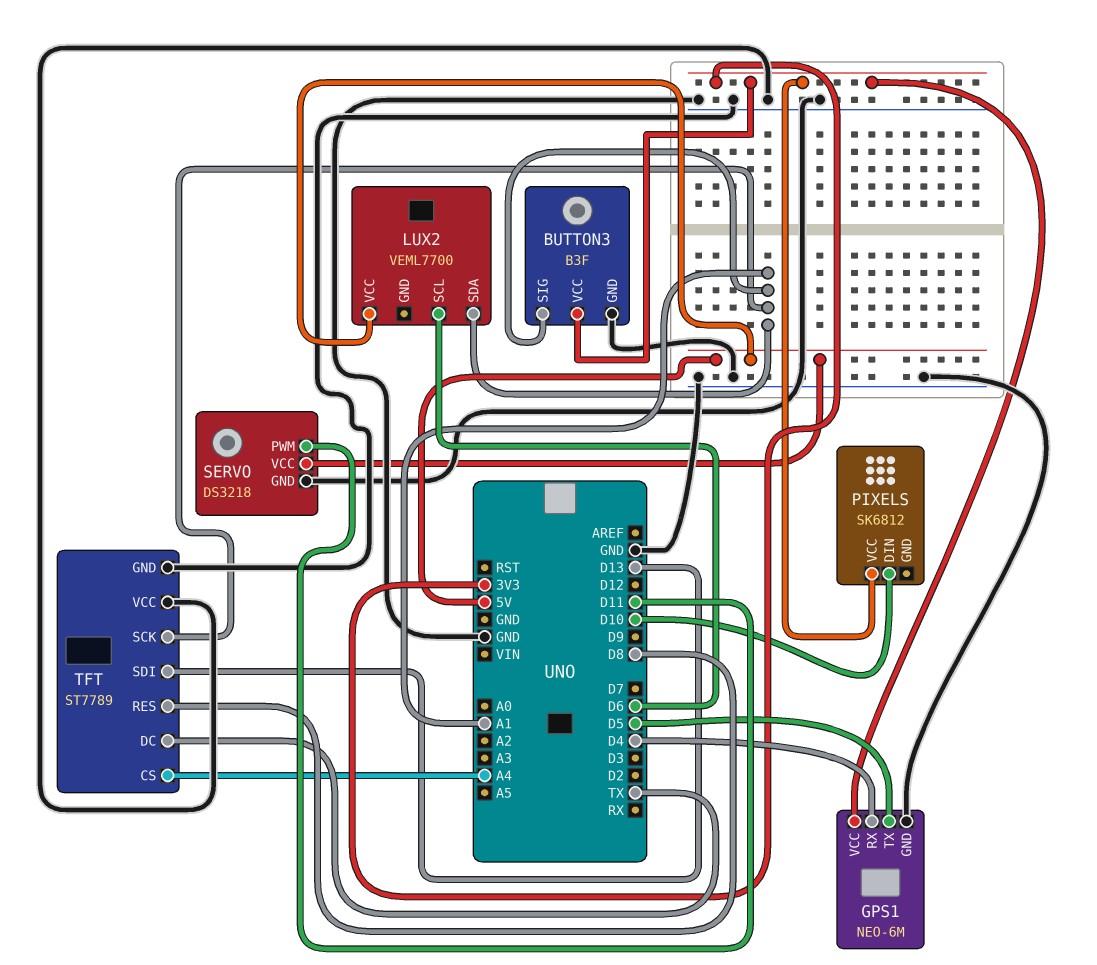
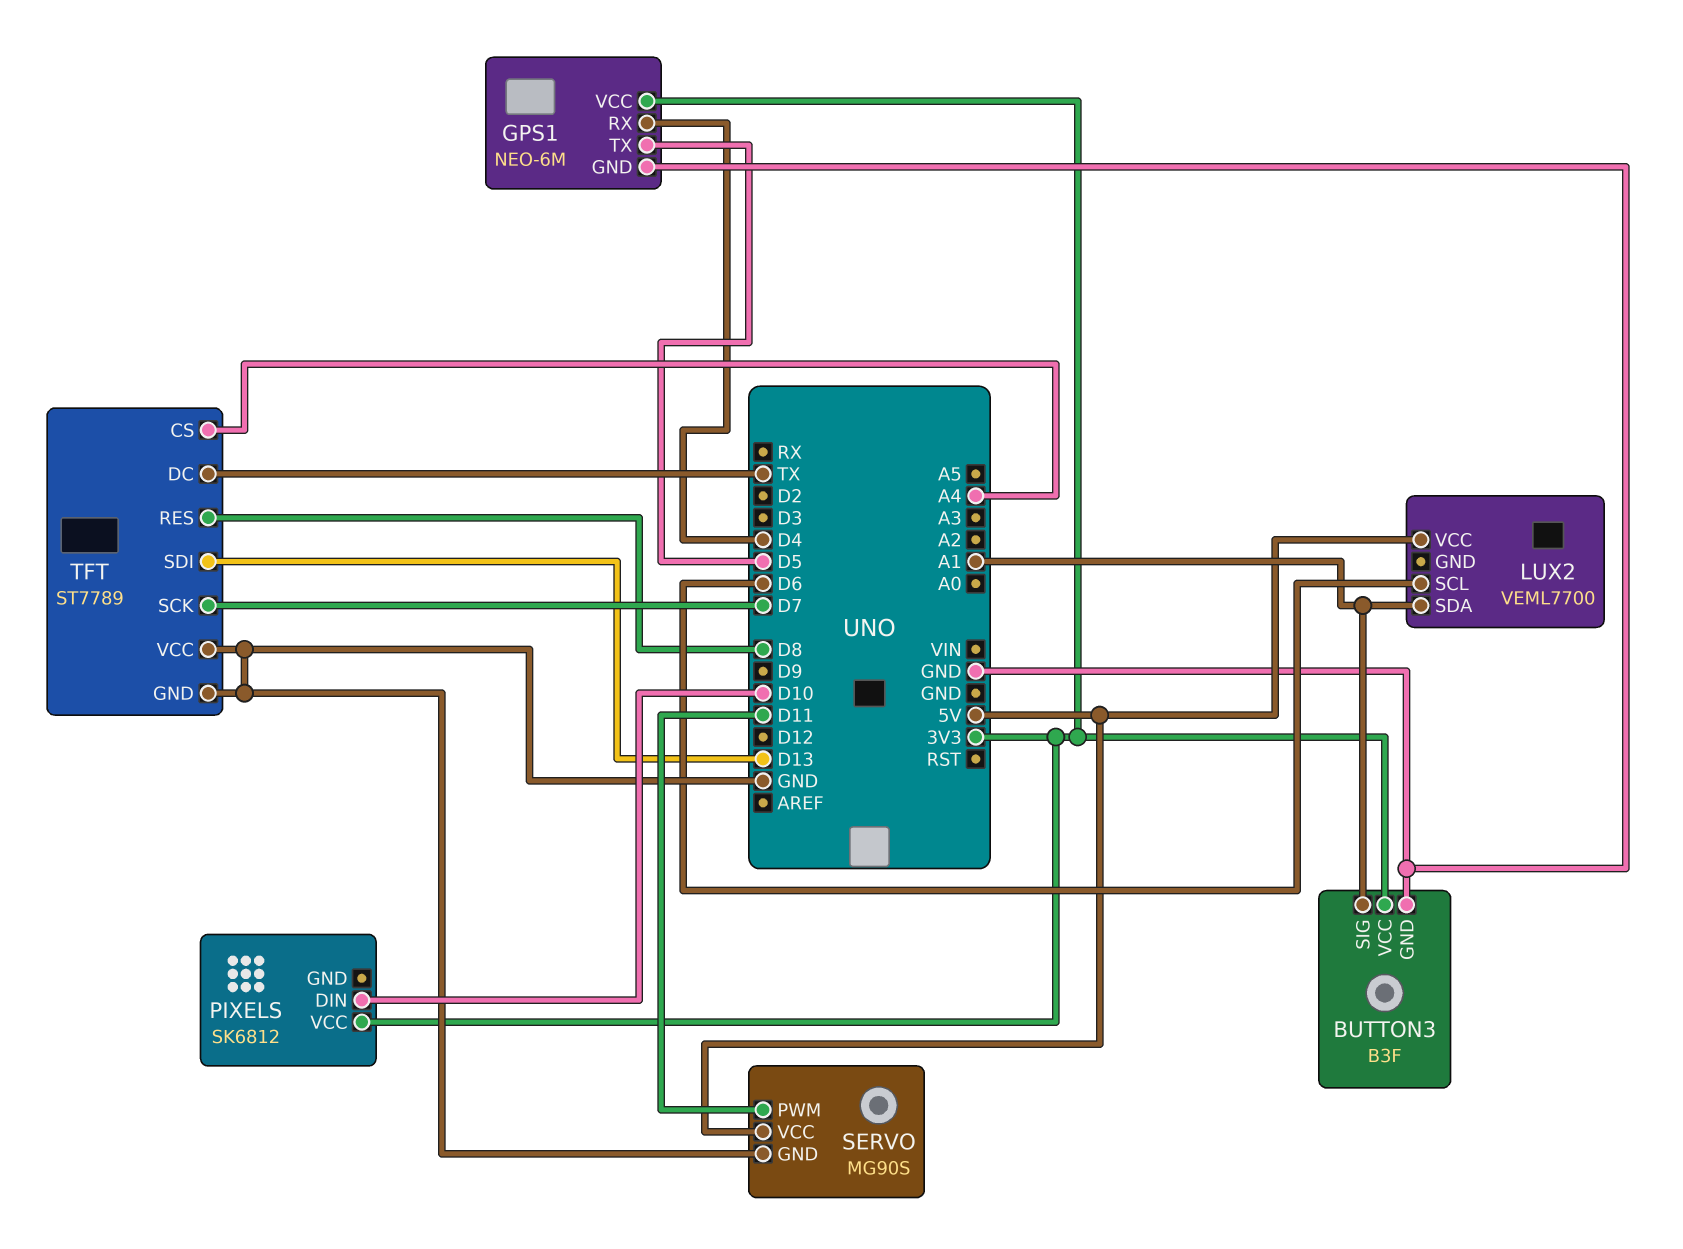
SERVO: DS3218 -> MG90S
TFT pin SCK: A1 -> D7

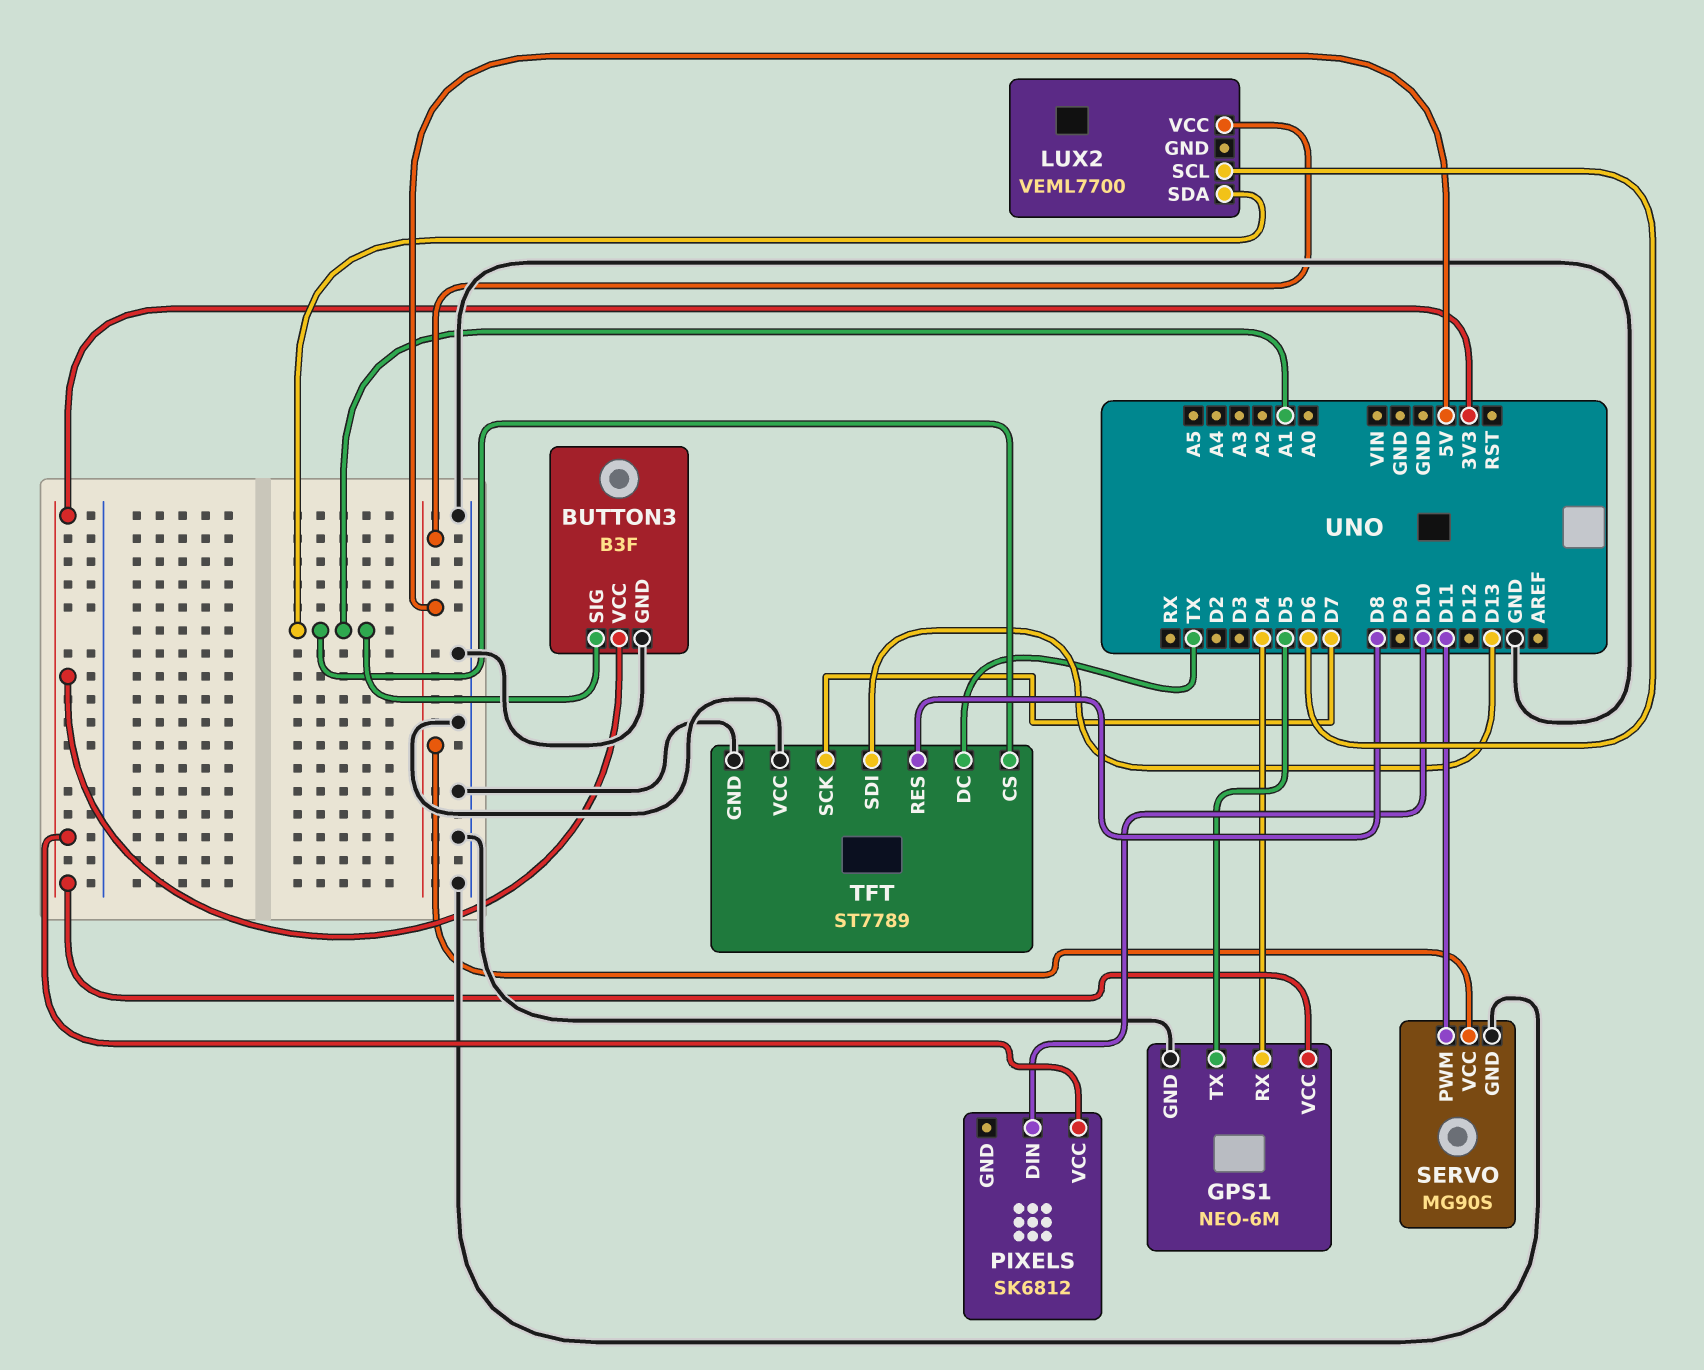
TFT pin CS: A4 -> A1

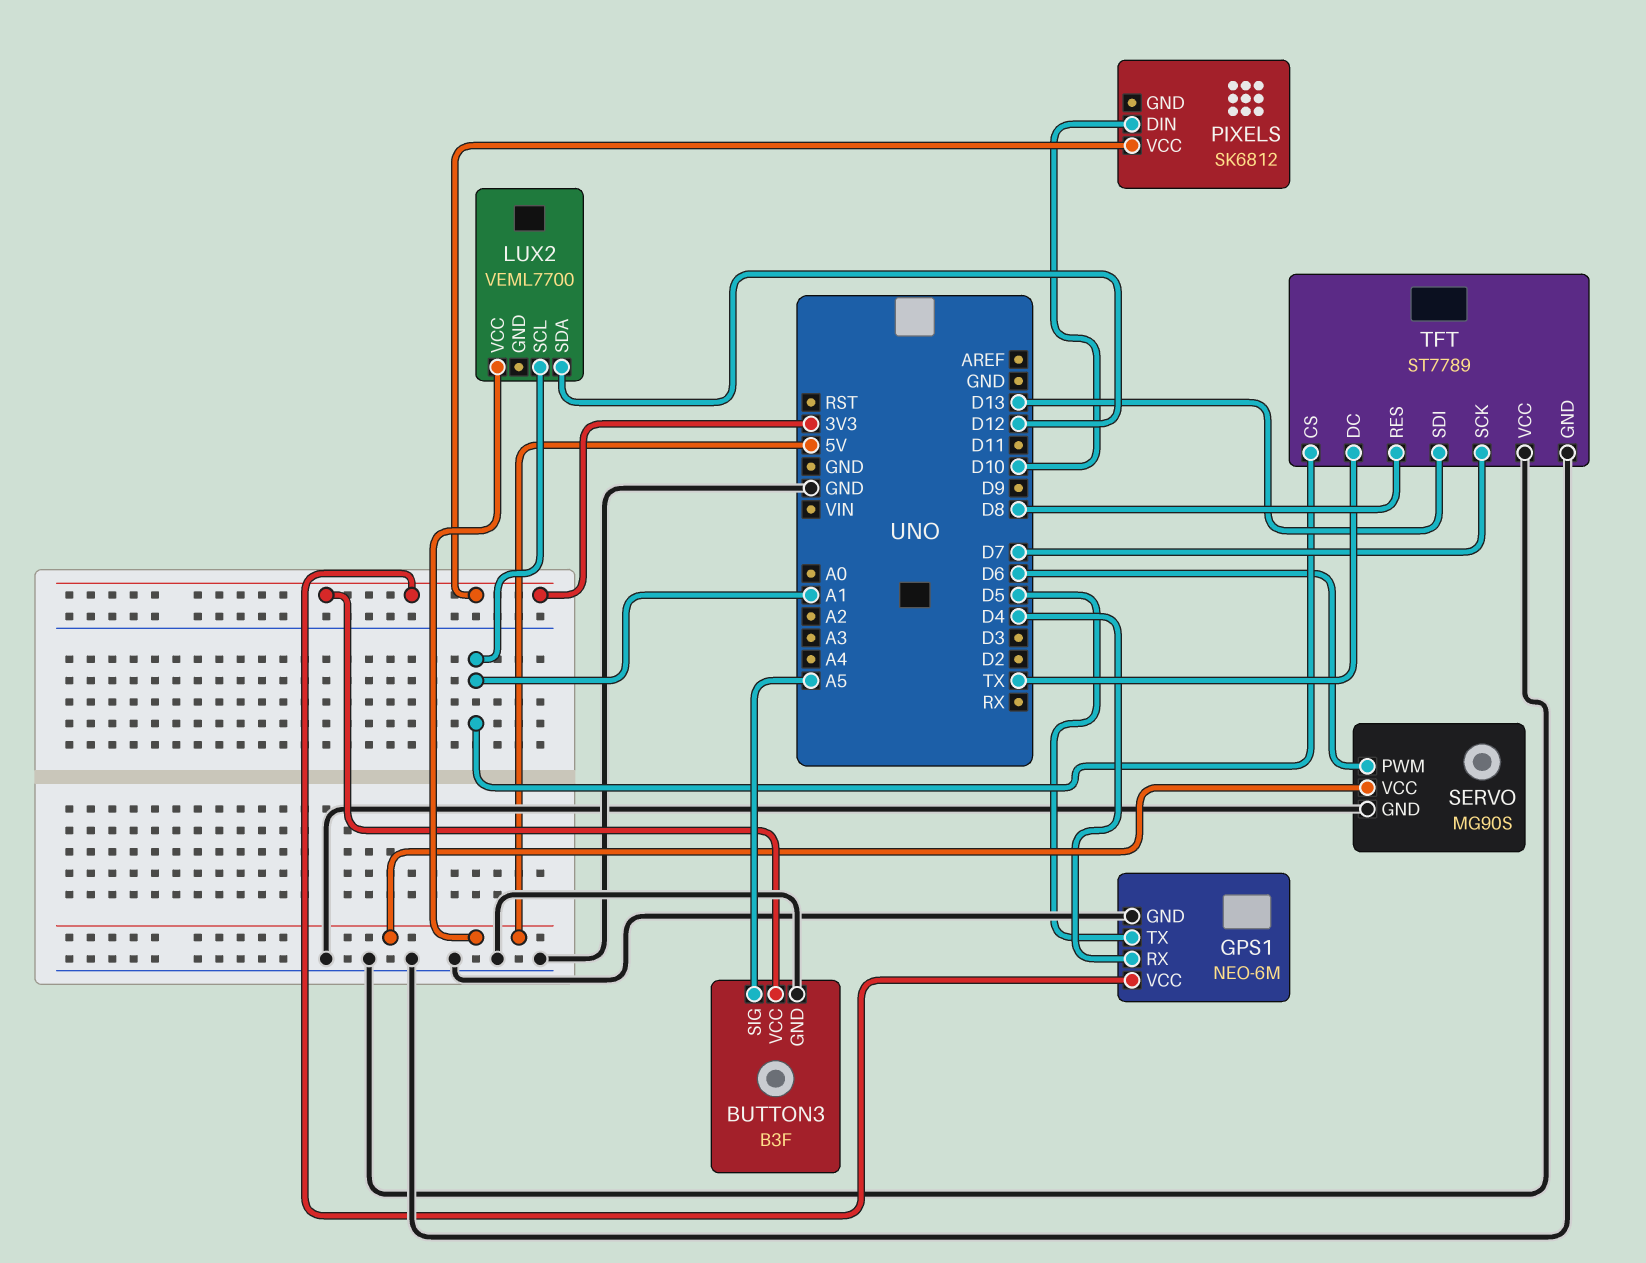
BUTTON3 pin SIG: A1 -> A5
LUX2 pin SCL: D6 -> A1
LUX2 pin SDA: A1 -> D12
SERVO pin PWM: D11 -> D6

